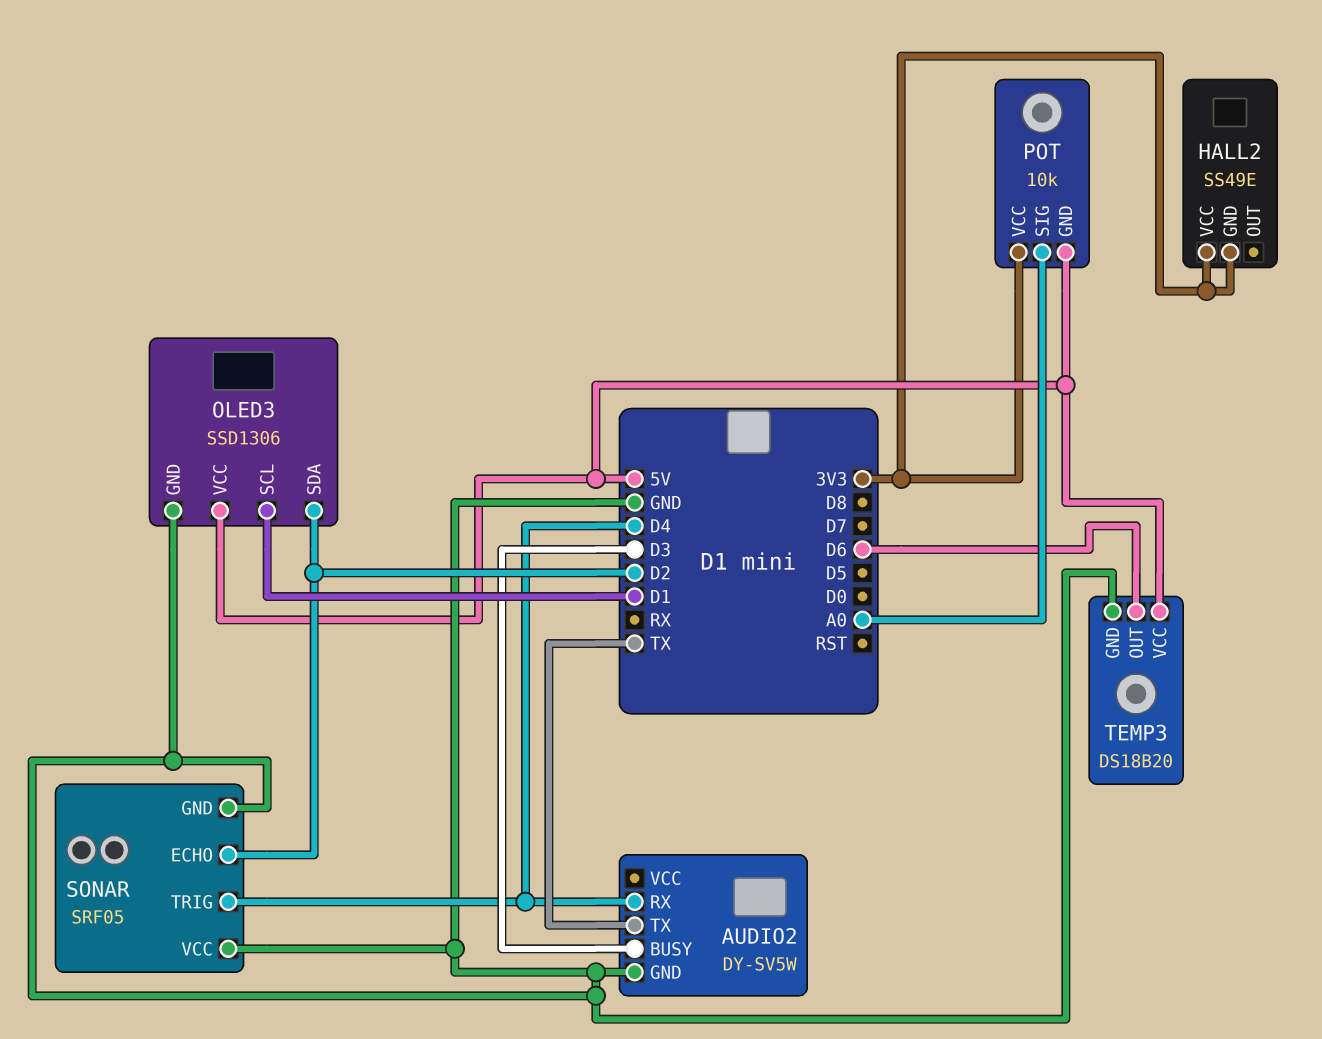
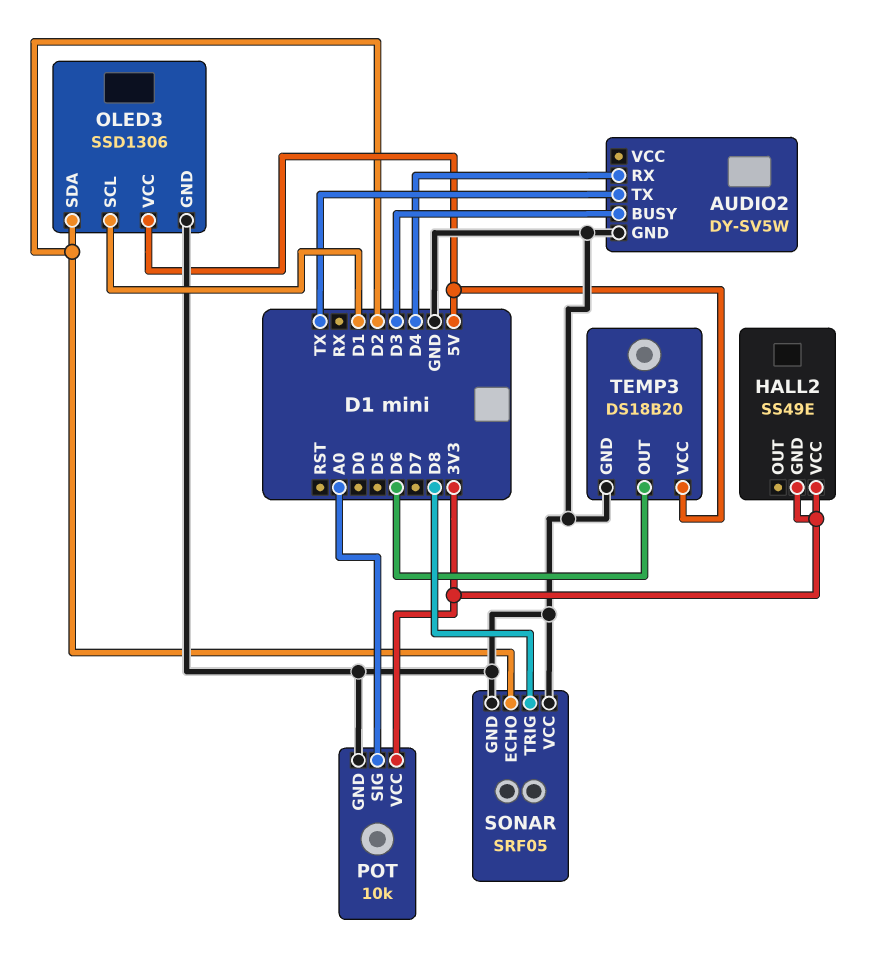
POT pin GND: 5V -> GND
SONAR pin TRIG: D4 -> D8

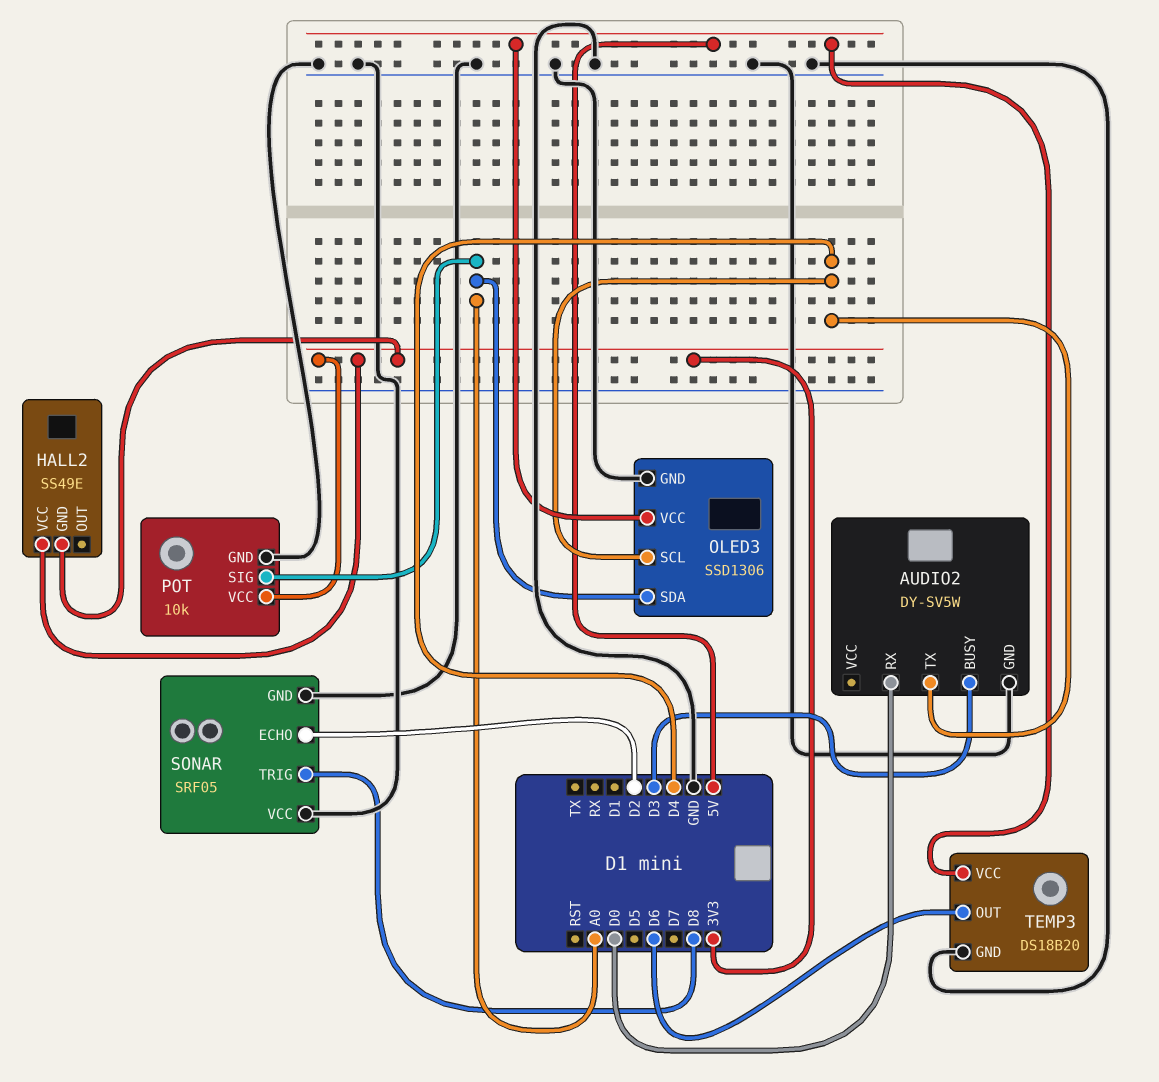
AUDIO2 pin RX: D4 -> D0
AUDIO2 pin TX: TX -> D4
OLED3 pin SCL: D1 -> D4
OLED3 pin SDA: D2 -> A0

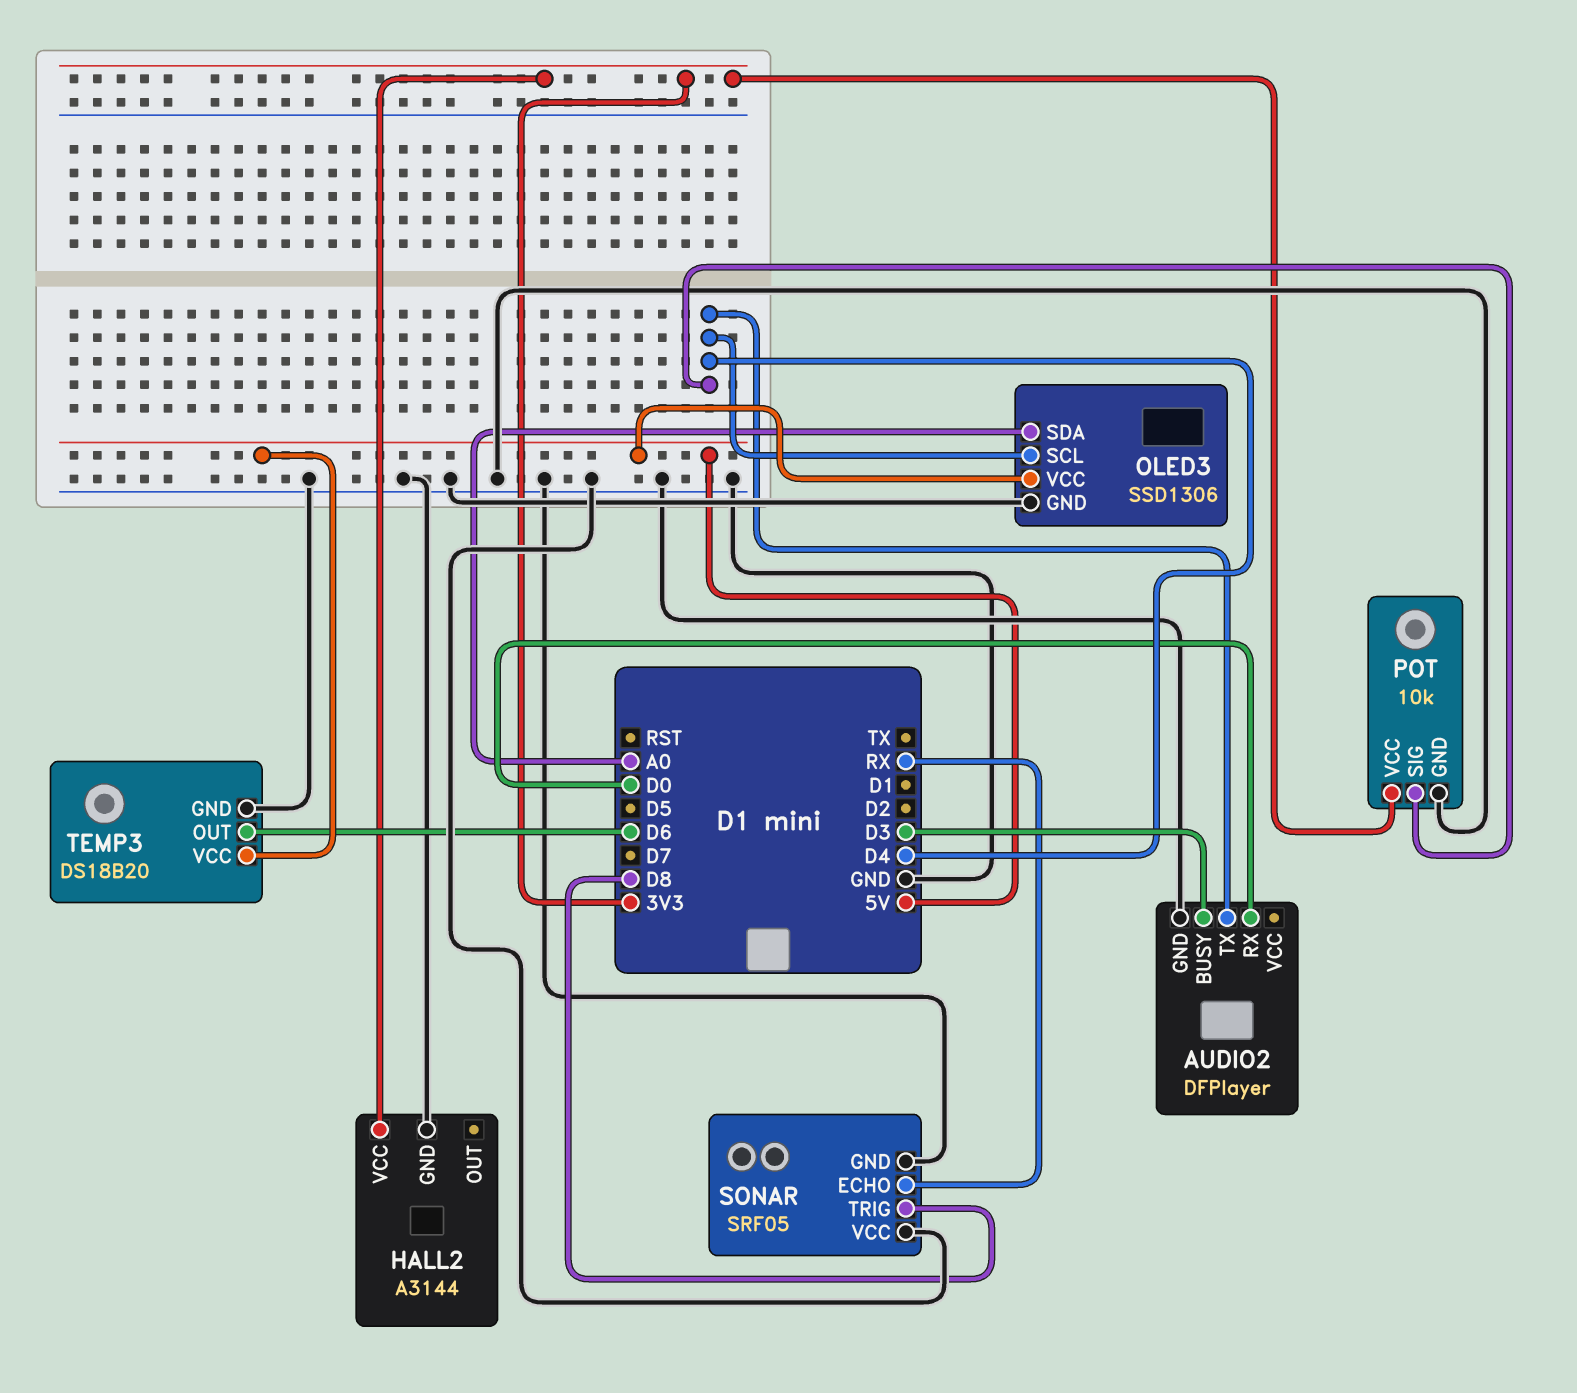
AUDIO2: DY-SV5W -> DFPlayer
HALL2: SS49E -> A3144
HALL2 pin GND: 3V3 -> GND
POT pin SIG: A0 -> D4
SONAR pin ECHO: D2 -> RX

